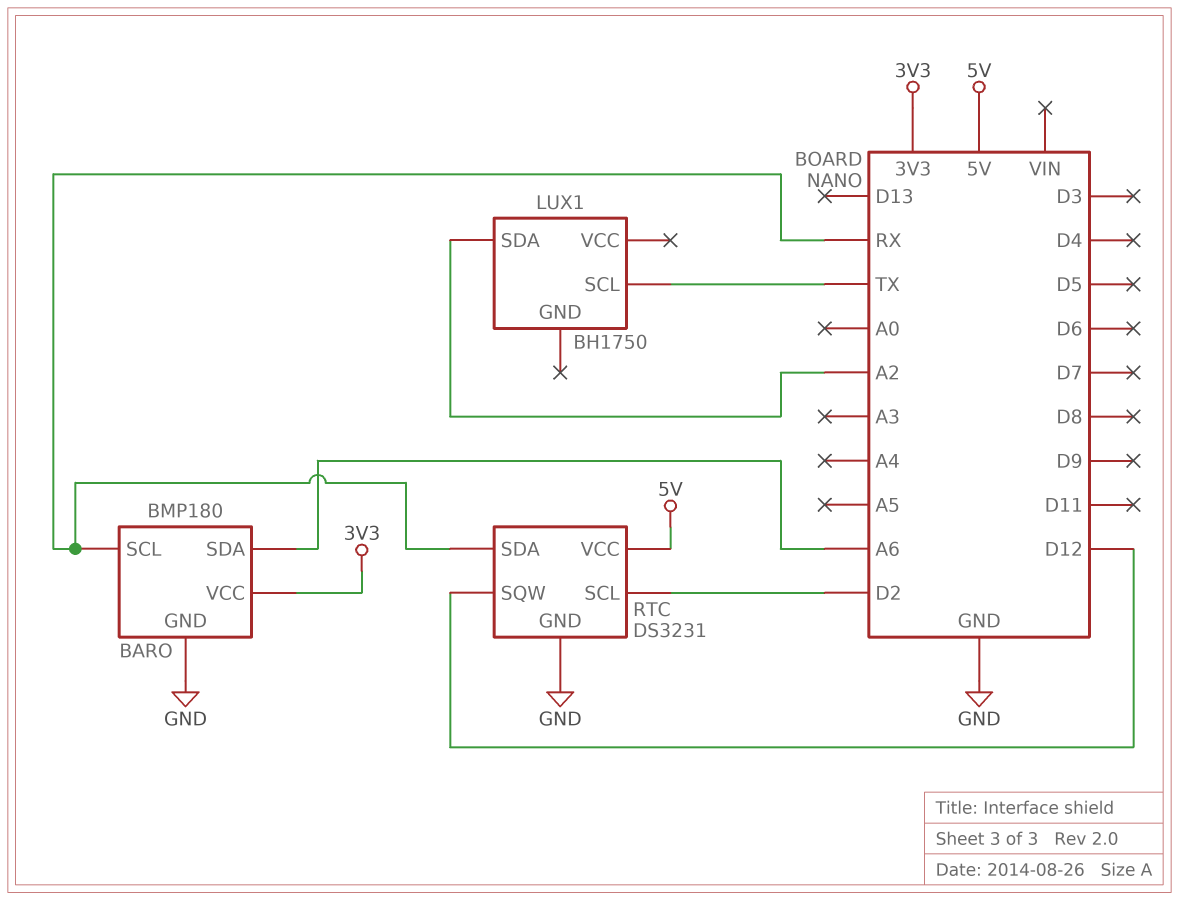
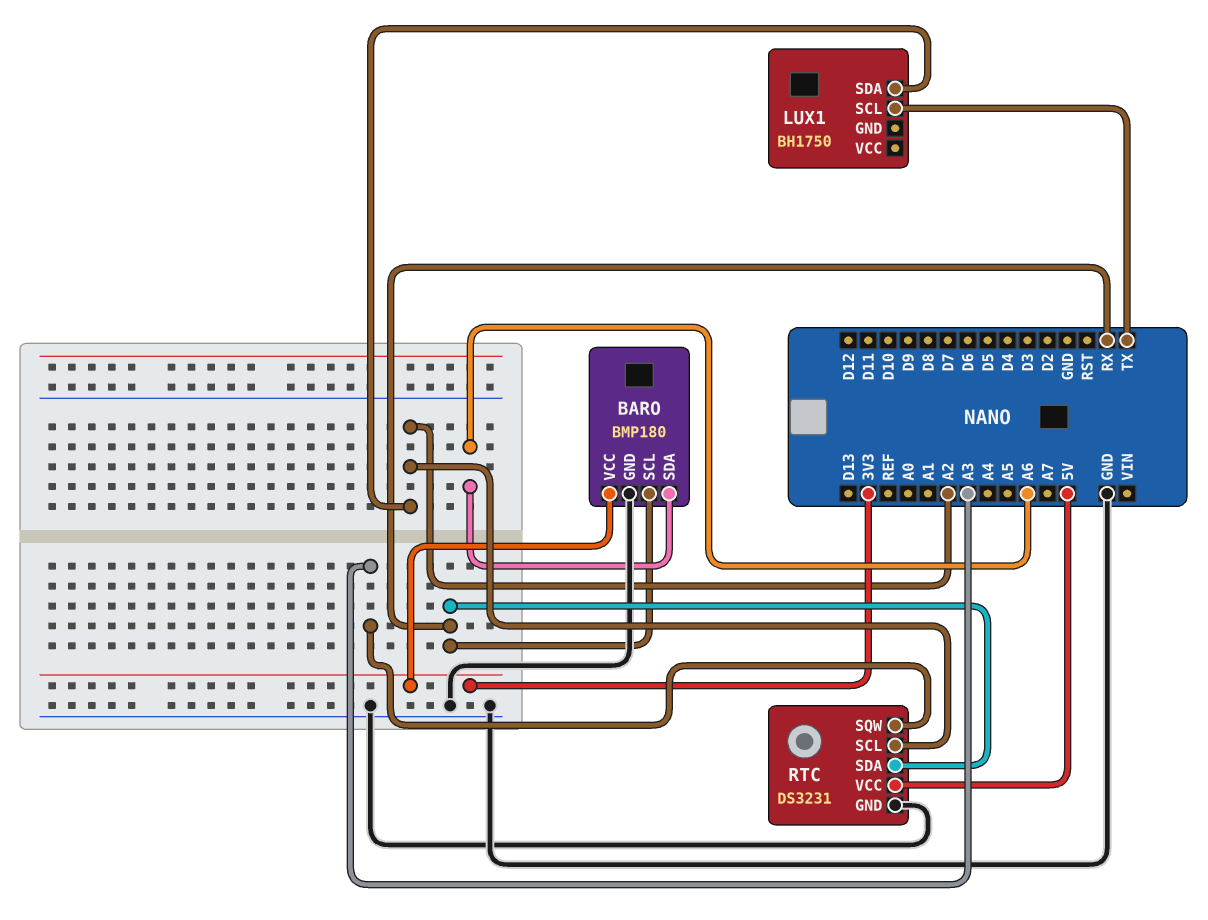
RTC pin SCL: D2 -> A2
RTC pin SQW: D12 -> A3

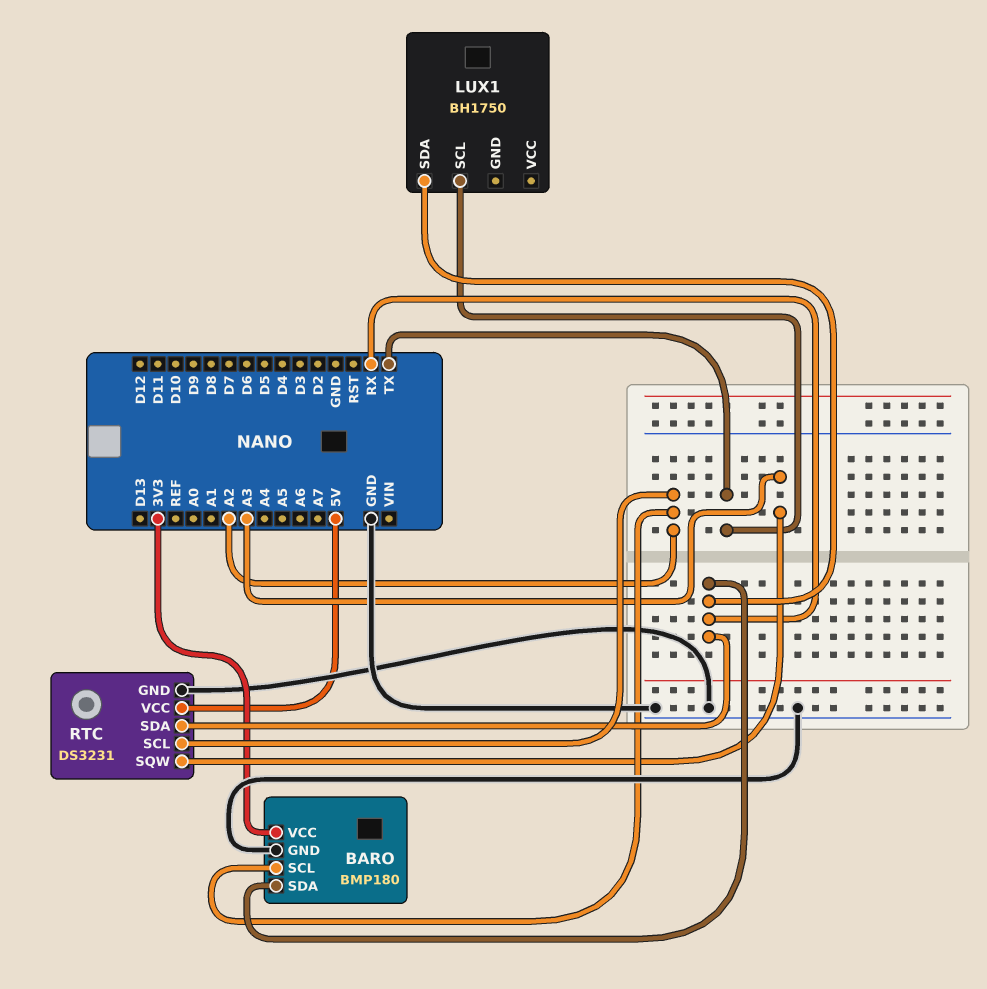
BARO pin SCL: RX -> A2
BARO pin SDA: A6 -> RX
LUX1 pin SDA: A2 -> RX

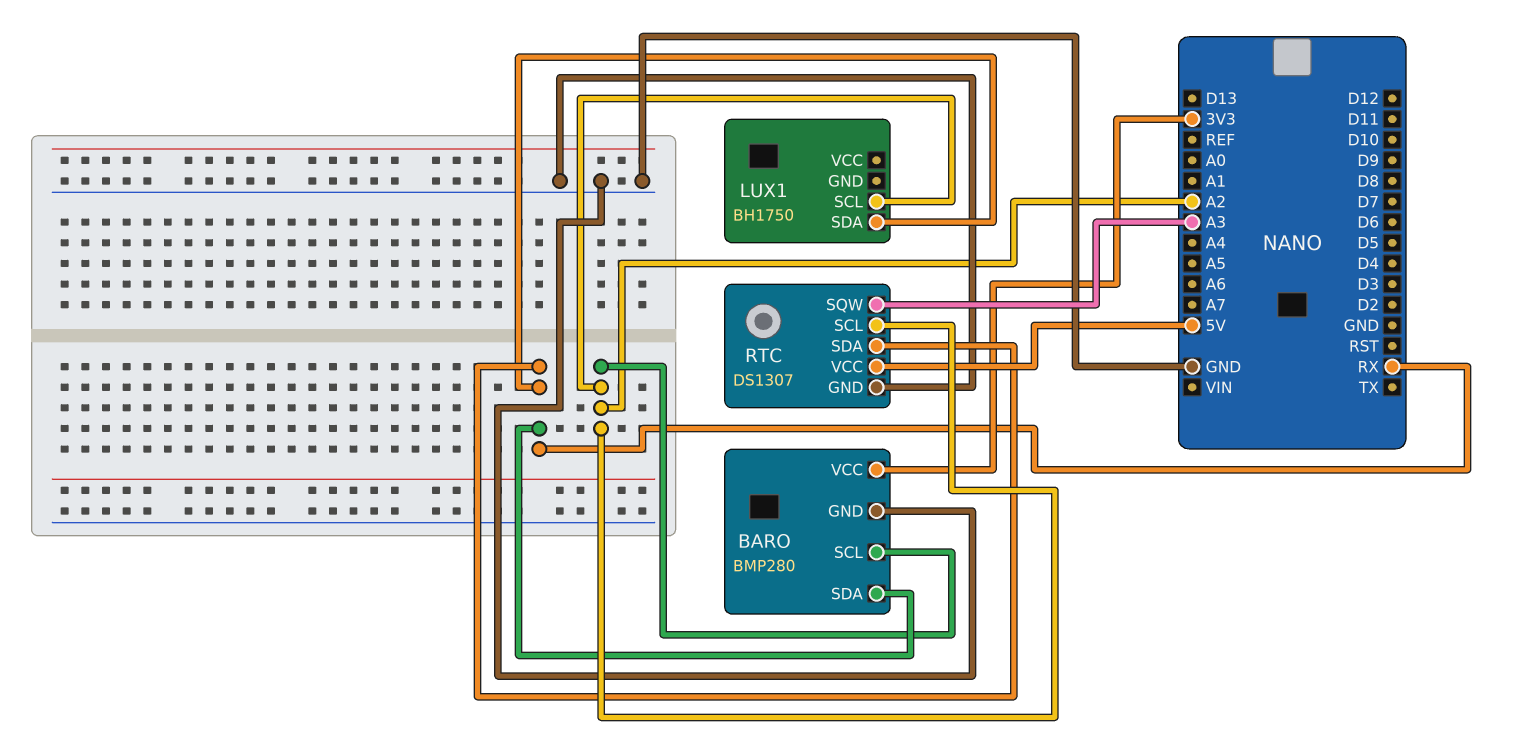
BARO: BMP180 -> BMP280
LUX1 pin SCL: TX -> A2
RTC: DS3231 -> DS1307

